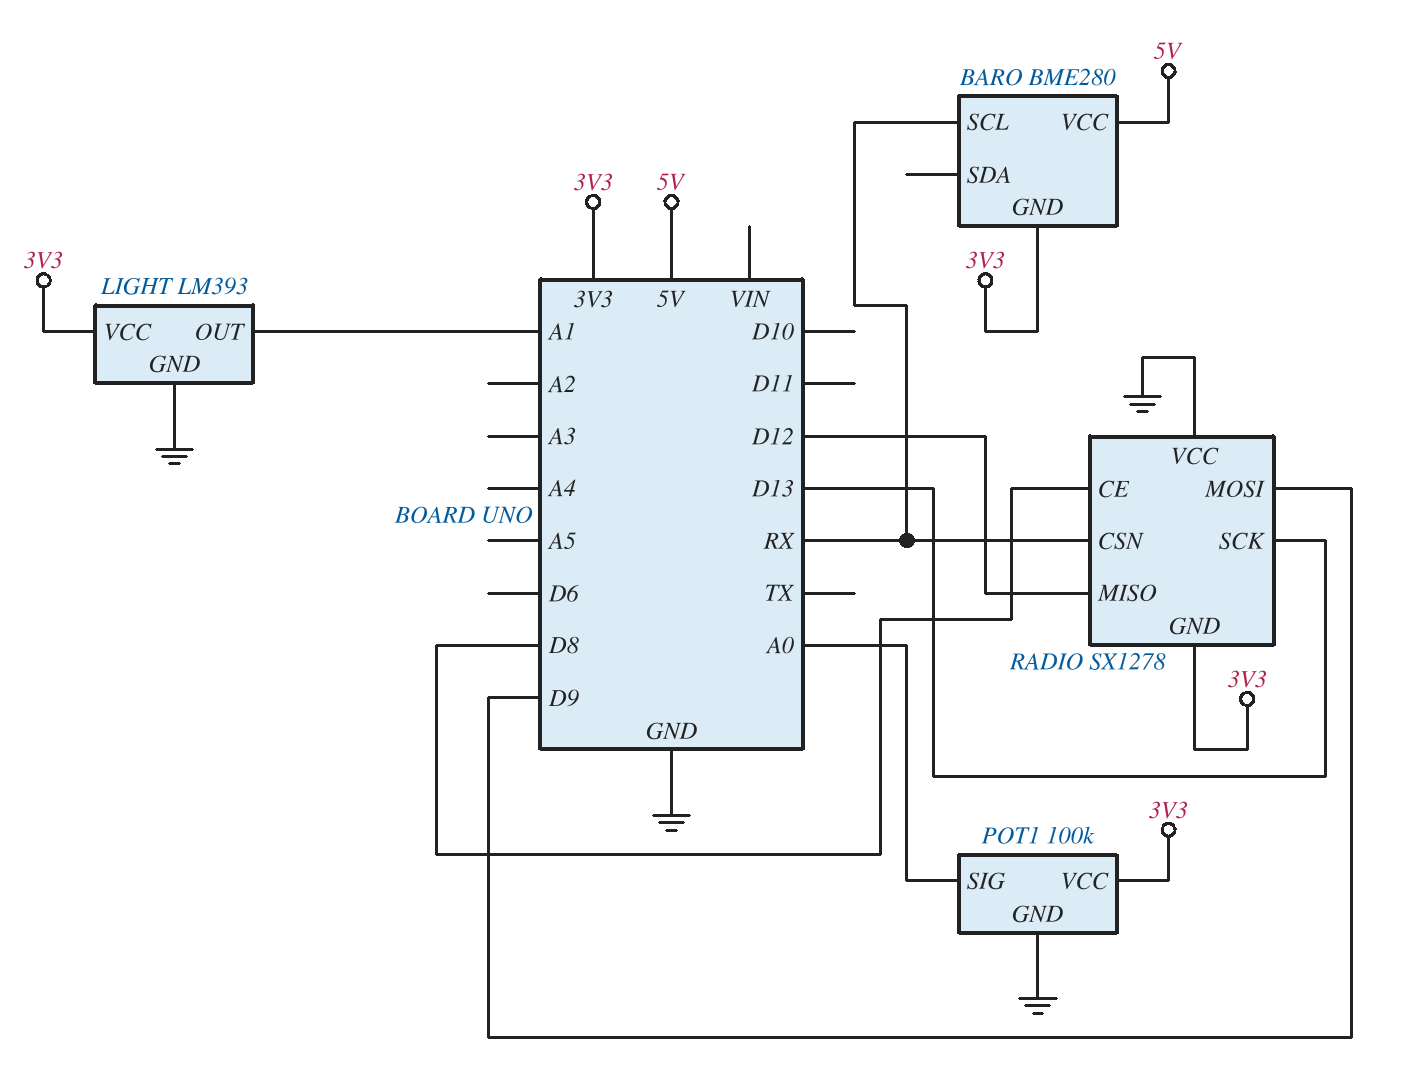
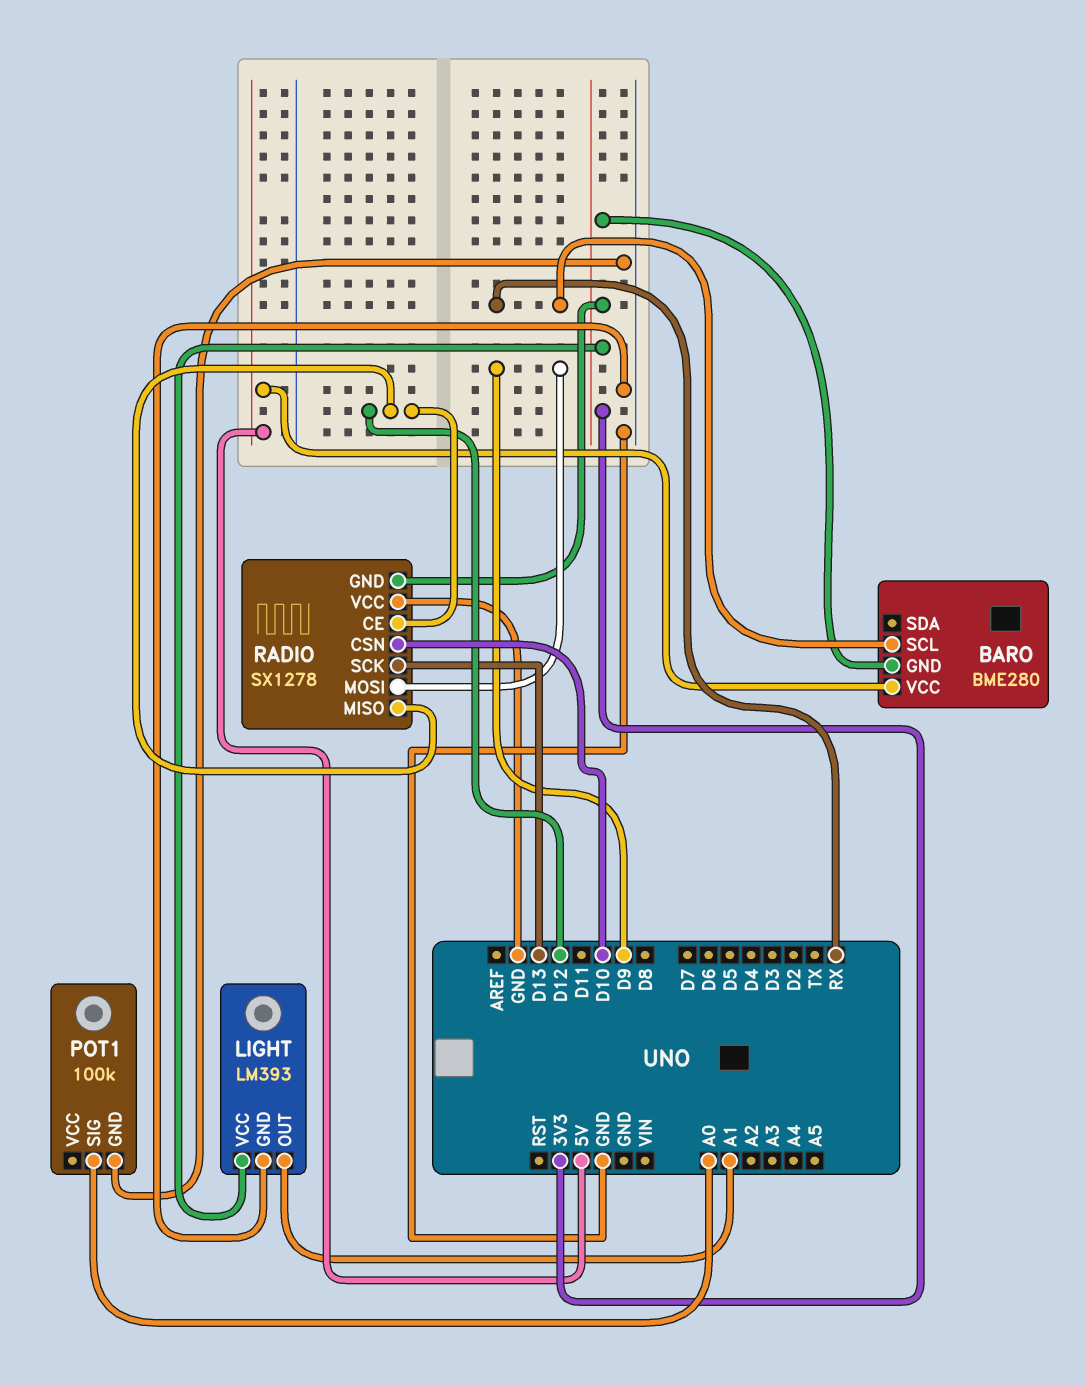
POT1 pin VCC: 3V3 -> none
RADIO pin CE: D8 -> D12
RADIO pin CSN: RX -> D10

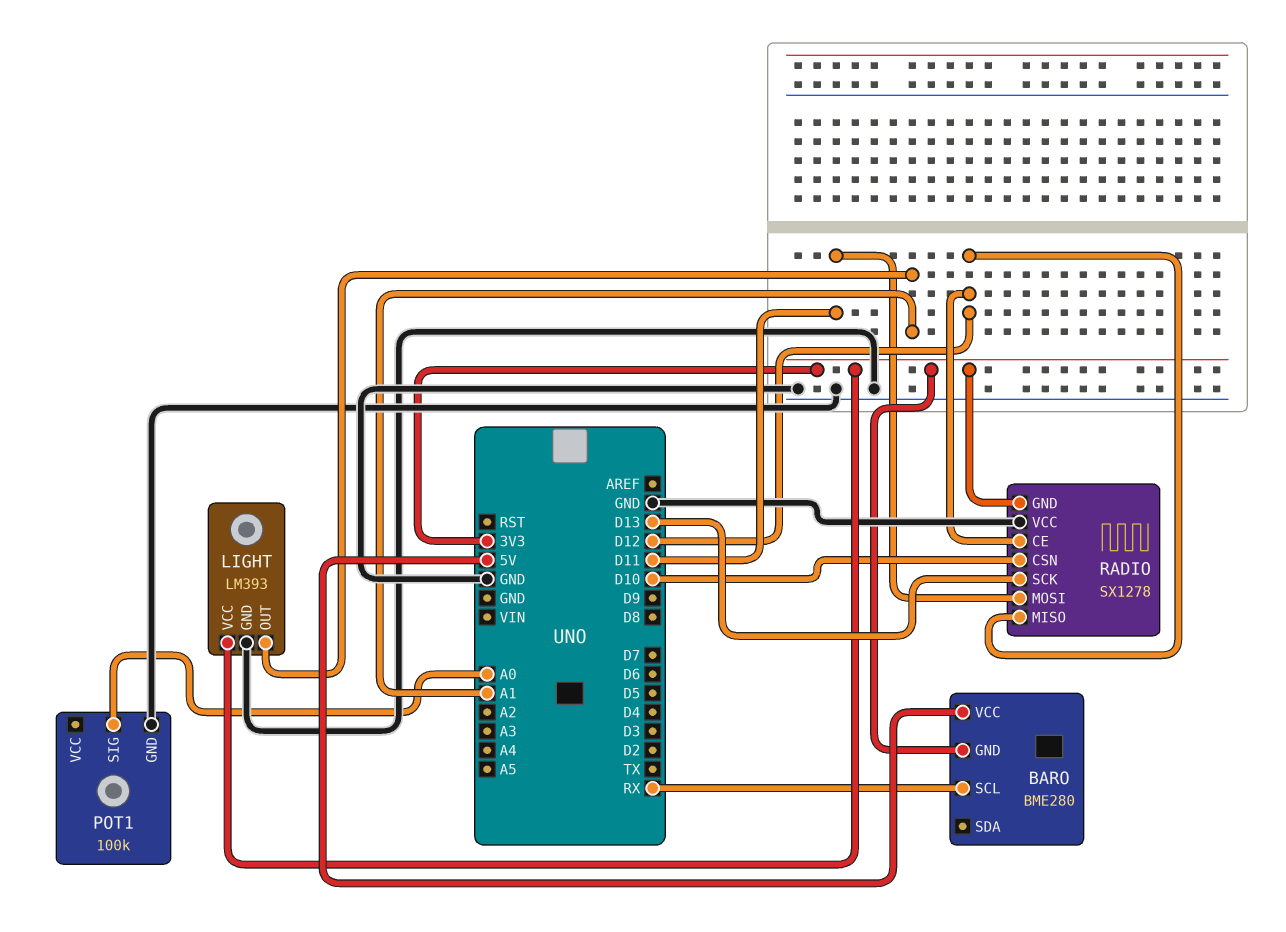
RADIO pin MOSI: D9 -> D11

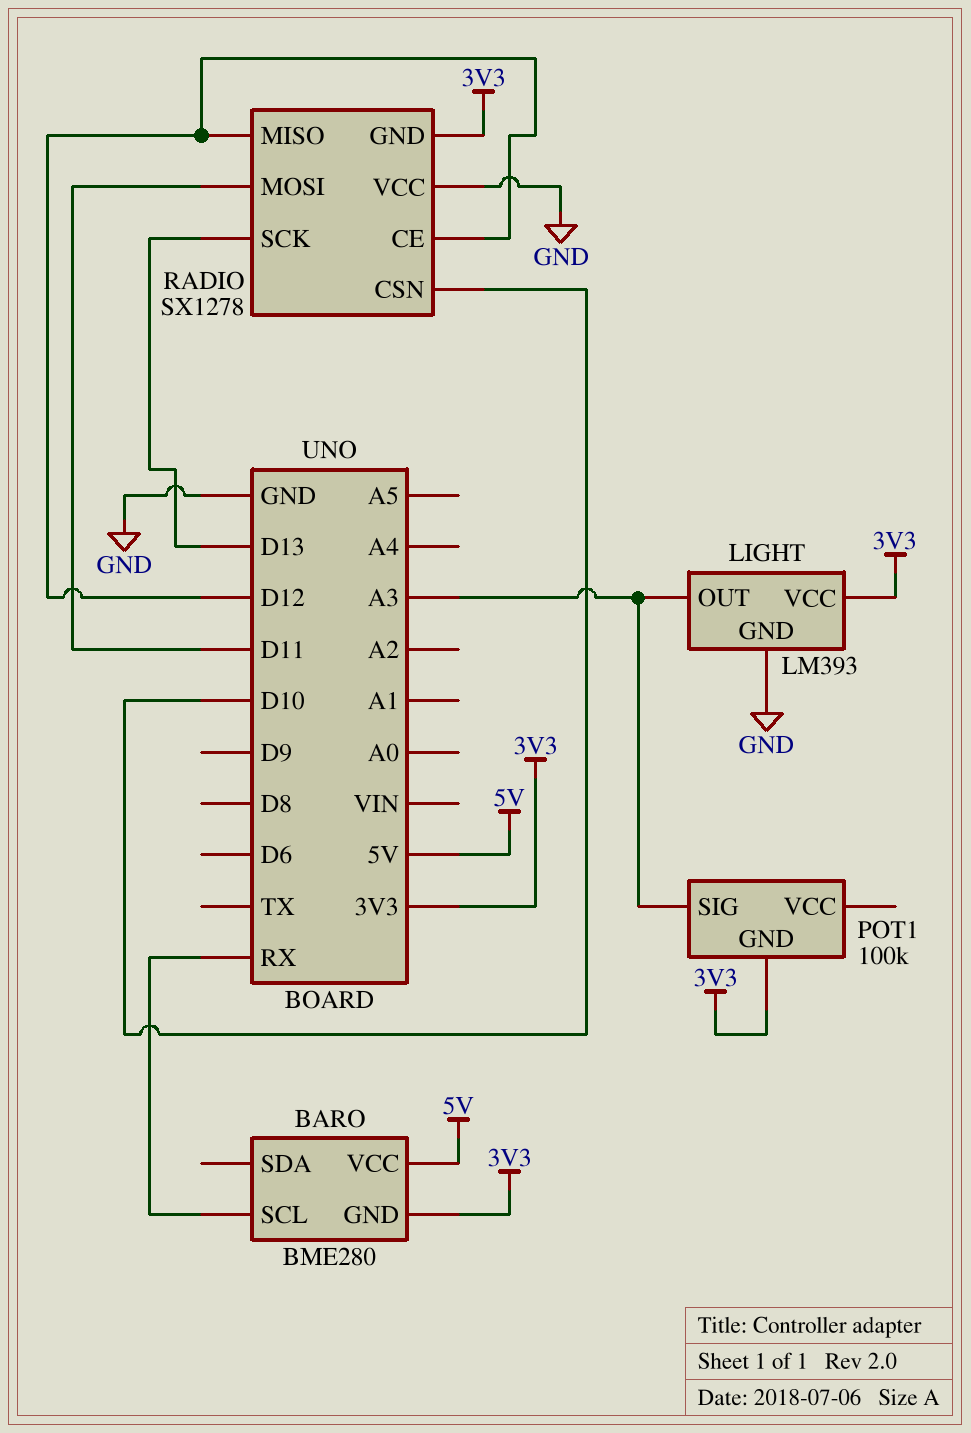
LIGHT pin OUT: A1 -> A3
POT1 pin GND: GND -> 3V3
POT1 pin SIG: A0 -> A3

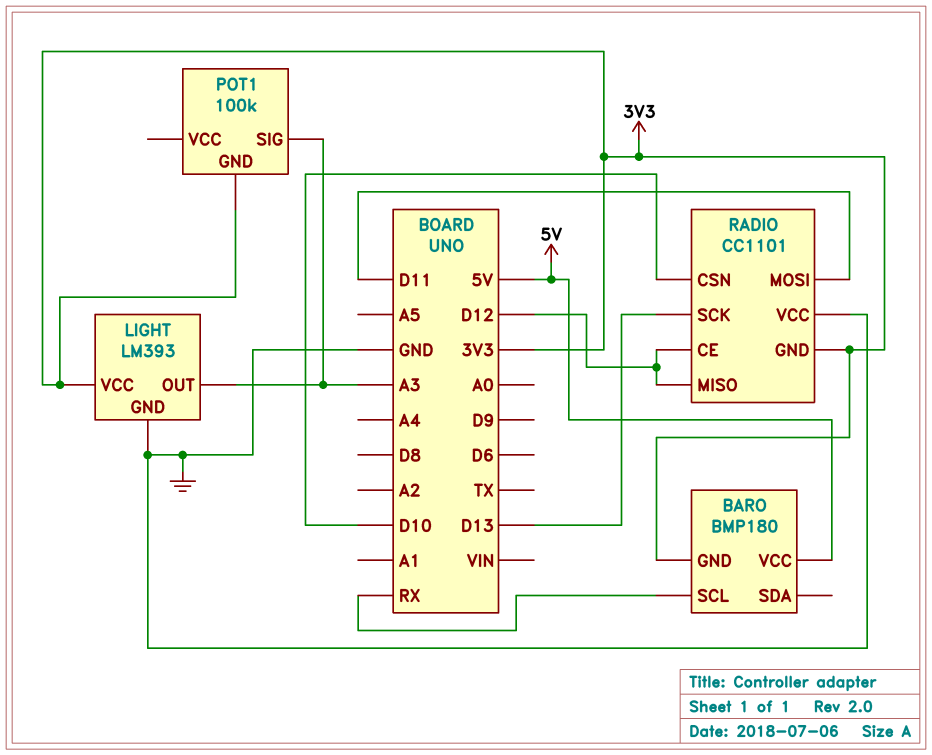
BARO: BME280 -> BMP180
RADIO: SX1278 -> CC1101

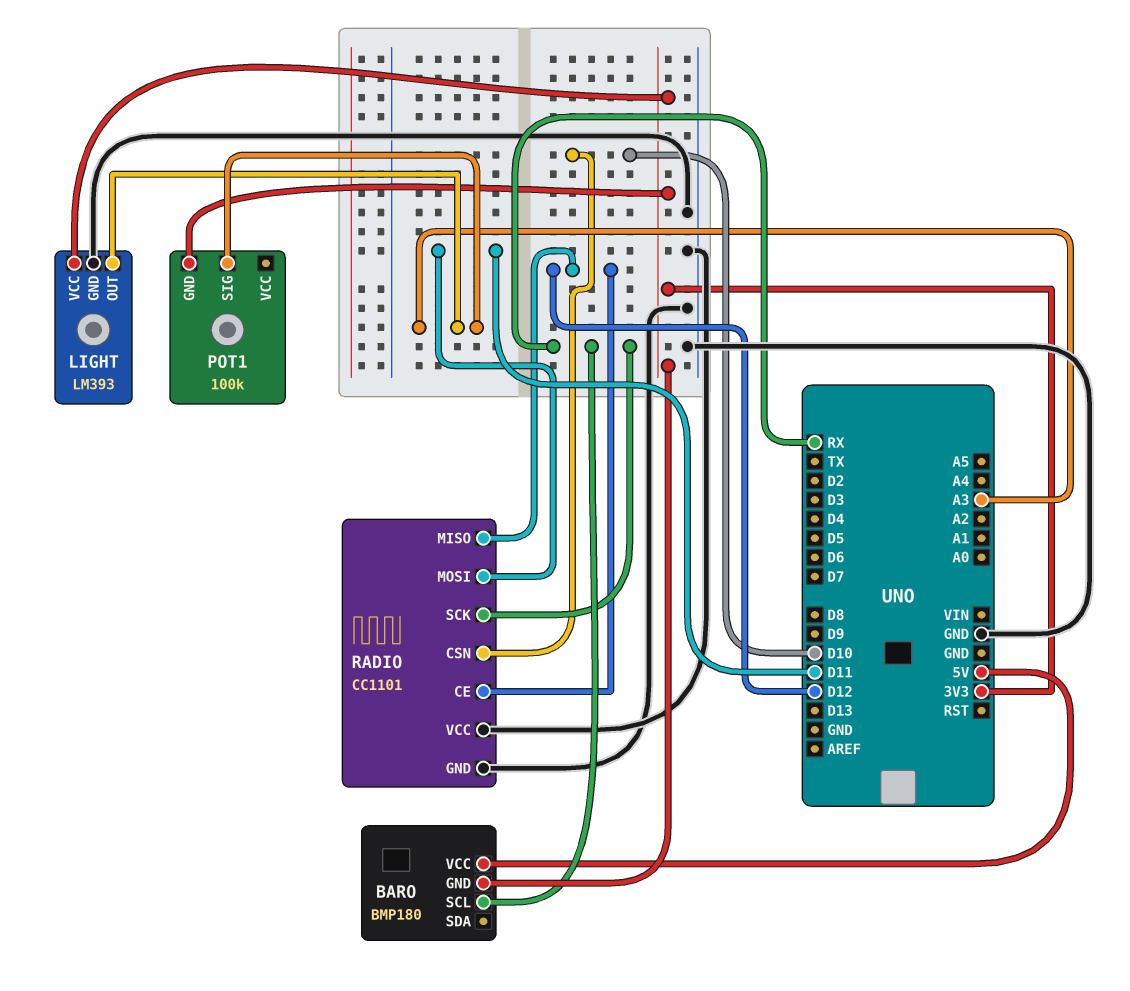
RADIO pin GND: 3V3 -> GND
RADIO pin SCK: D13 -> RX

